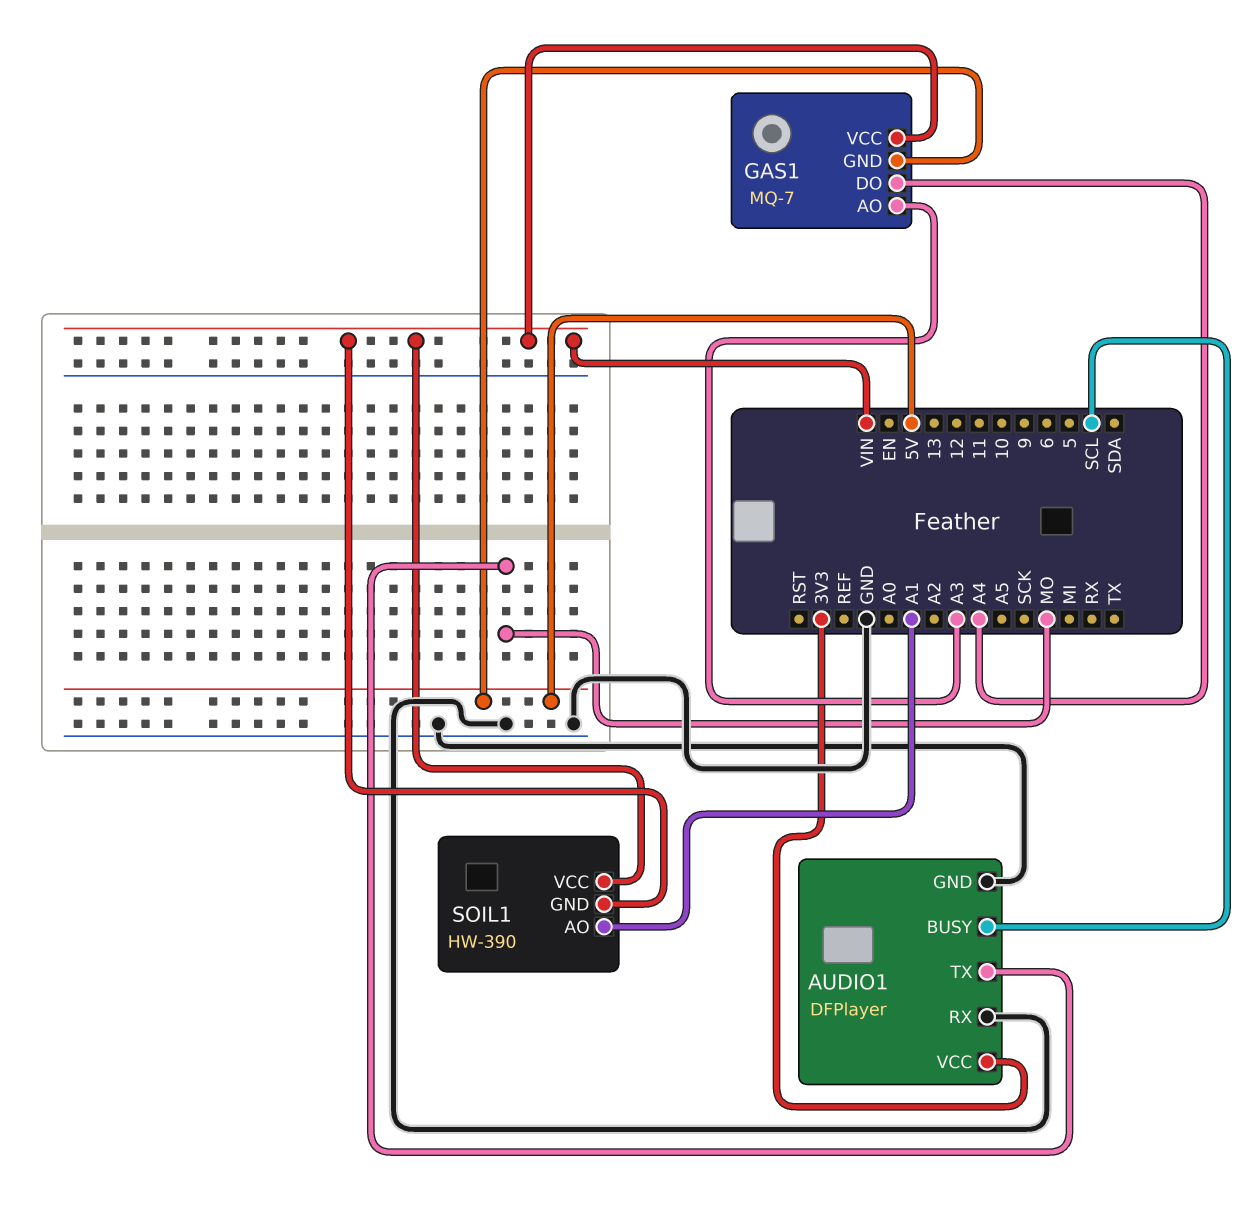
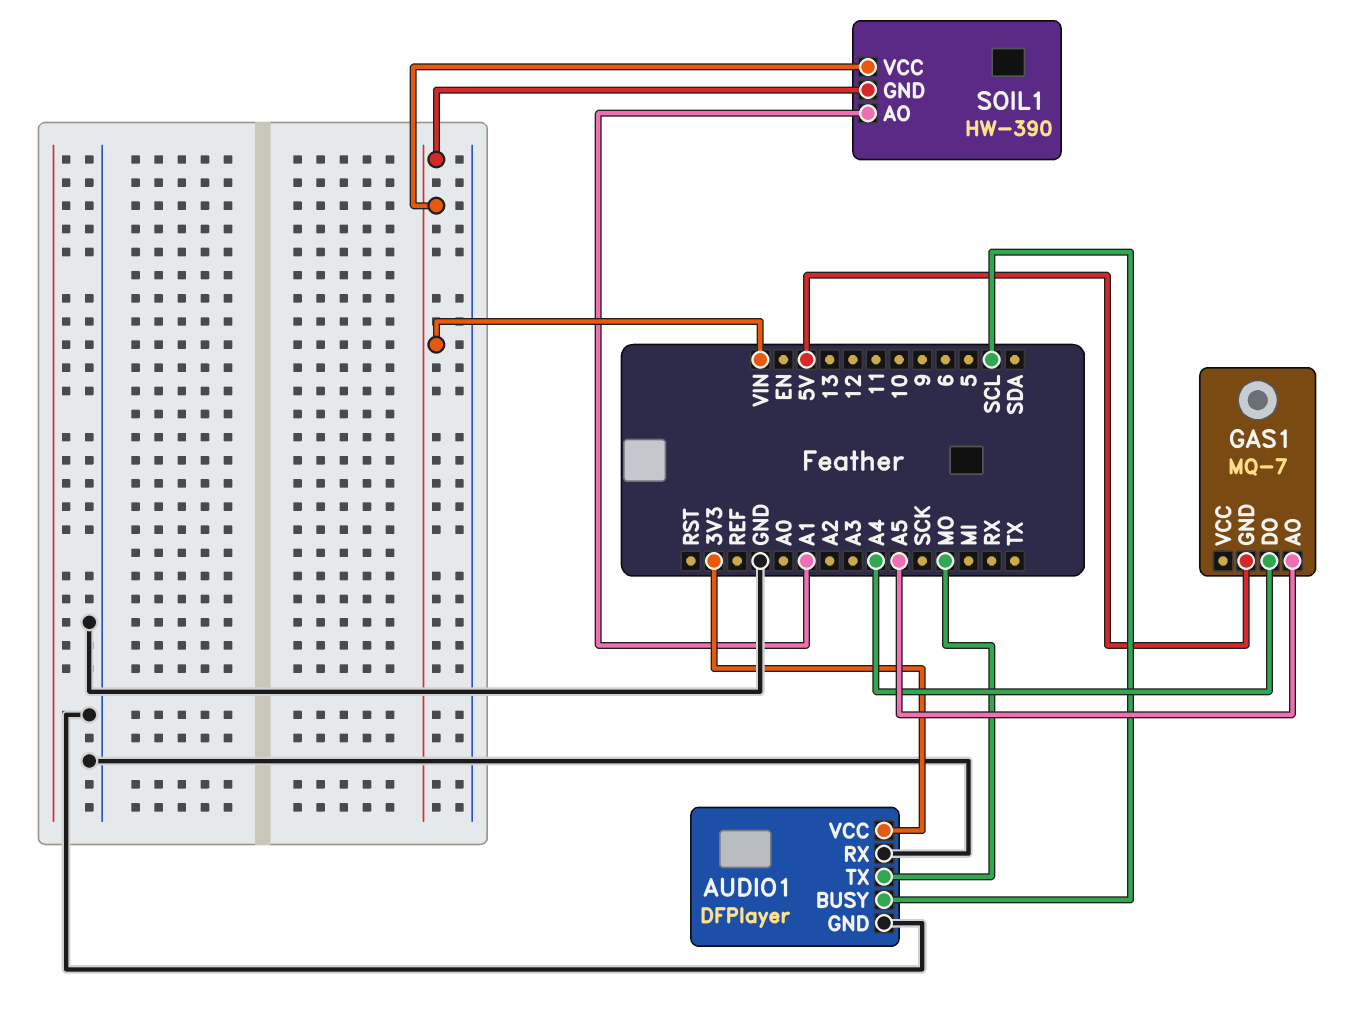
GAS1 pin AO: A3 -> A5
GAS1 pin VCC: VIN -> none

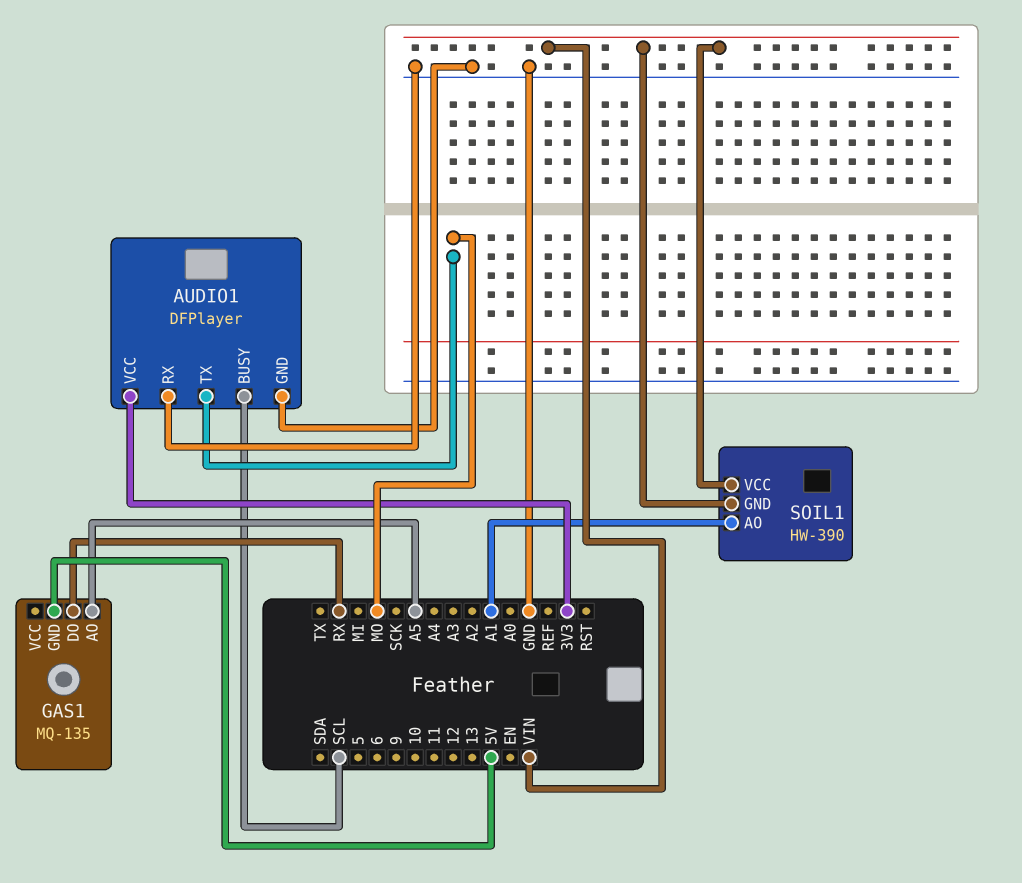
GAS1: MQ-7 -> MQ-135
GAS1 pin DO: A4 -> RX

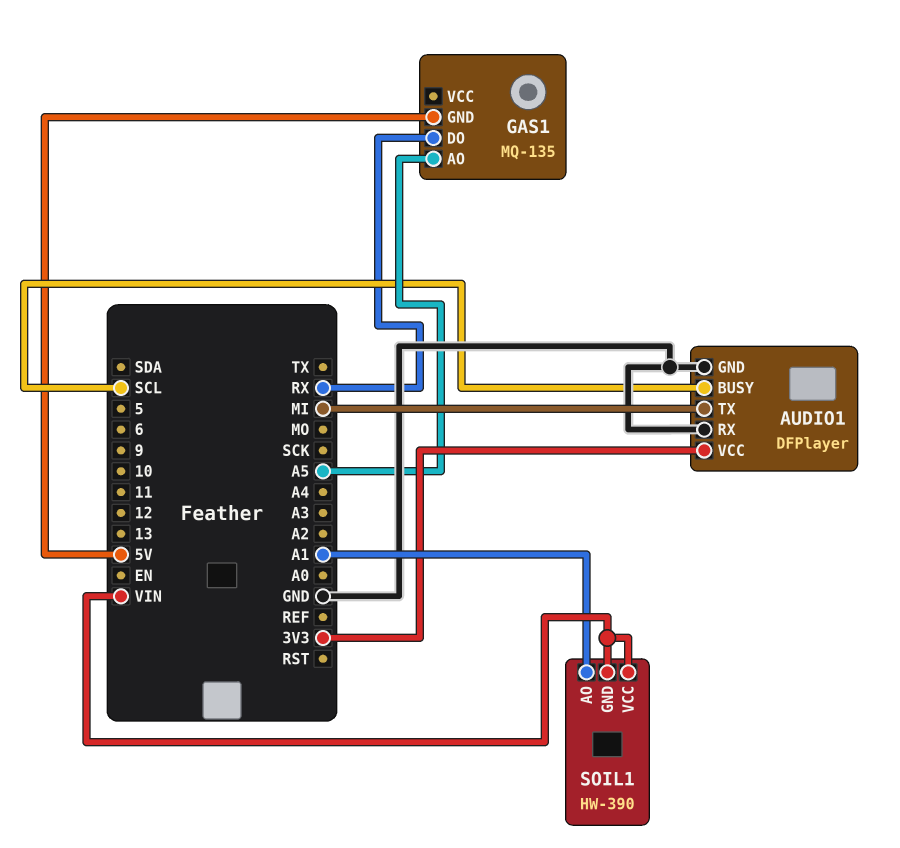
AUDIO1 pin TX: MO -> MI

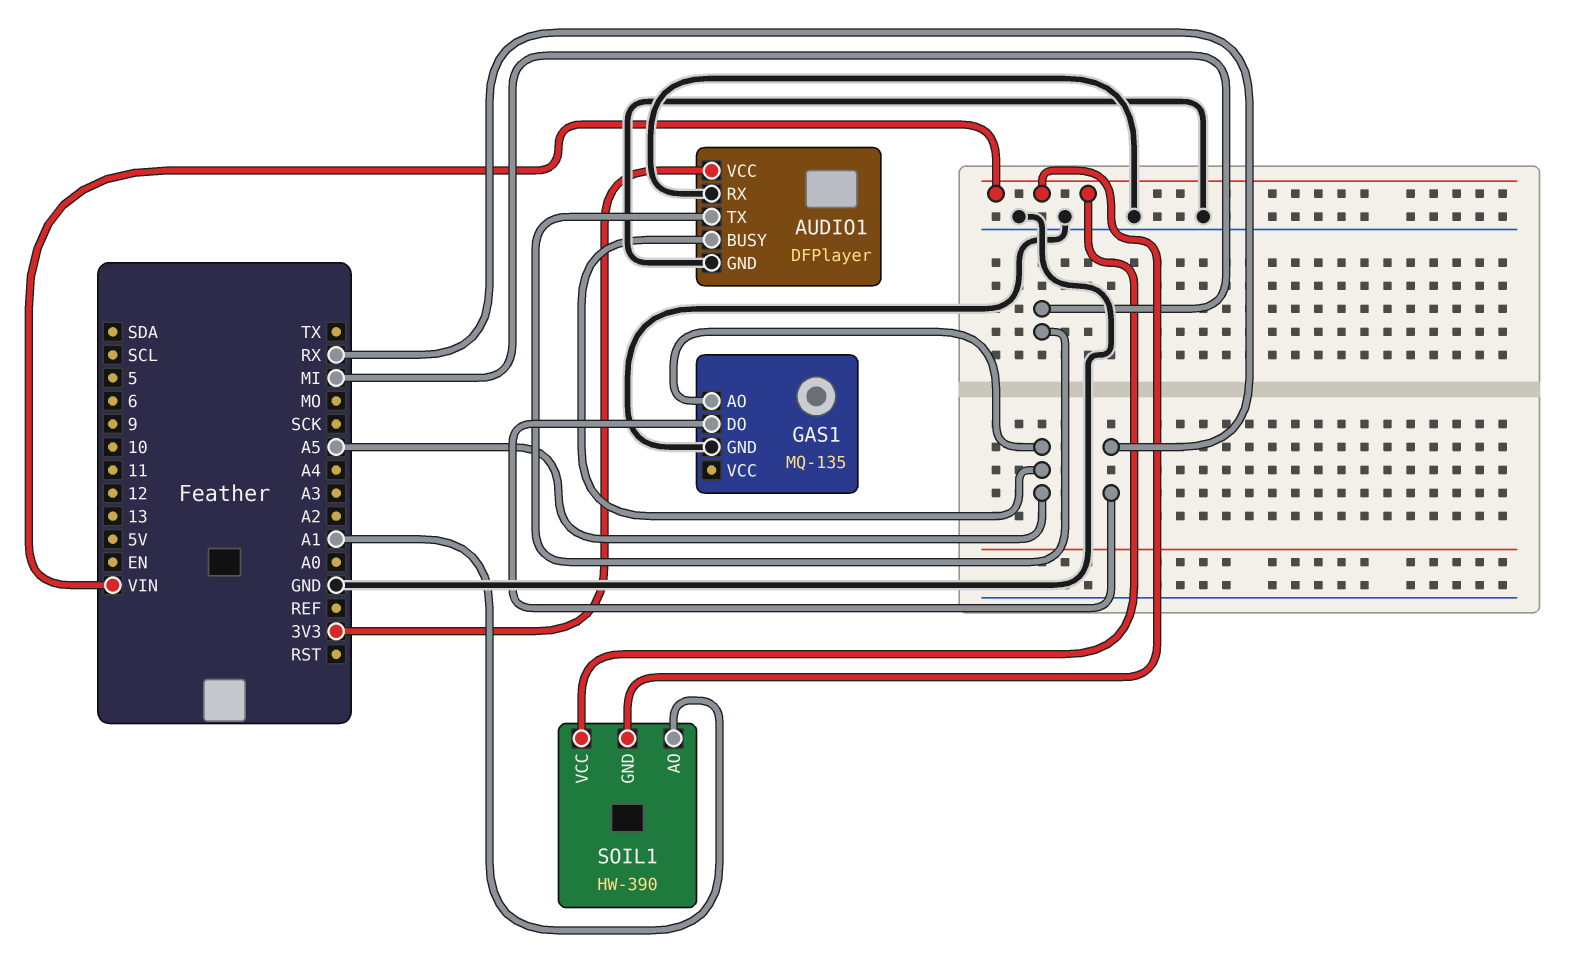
AUDIO1 pin BUSY: SCL -> A5
GAS1 pin GND: 5V -> GND

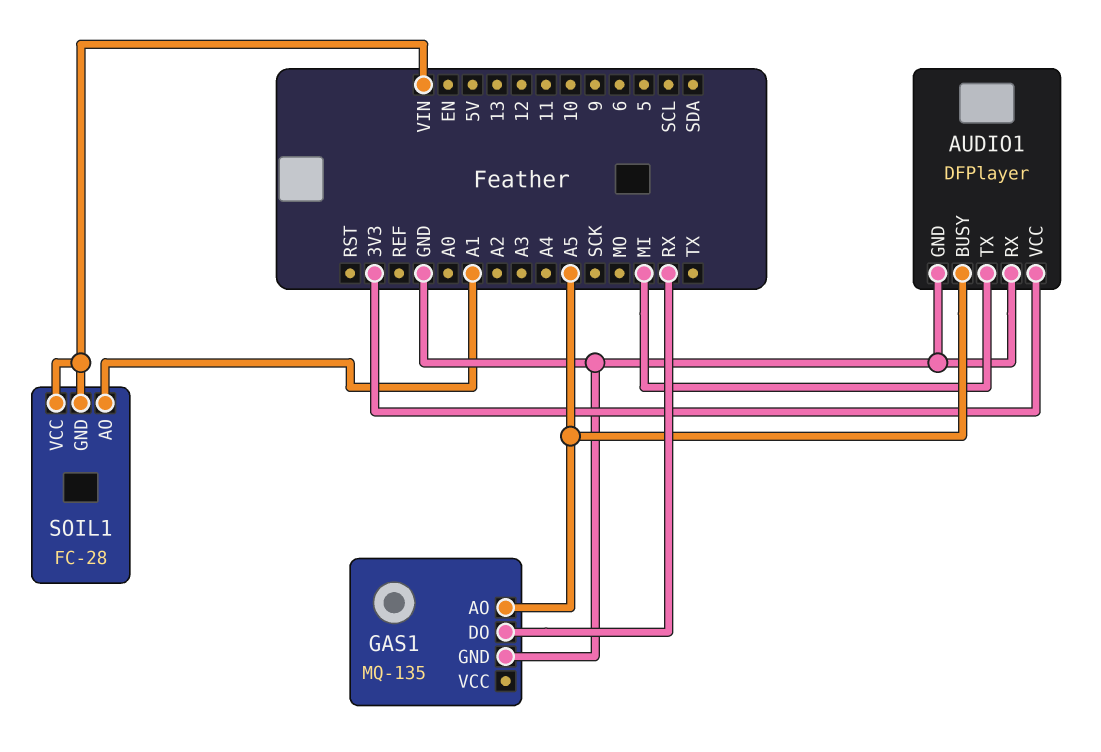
SOIL1: HW-390 -> FC-28

